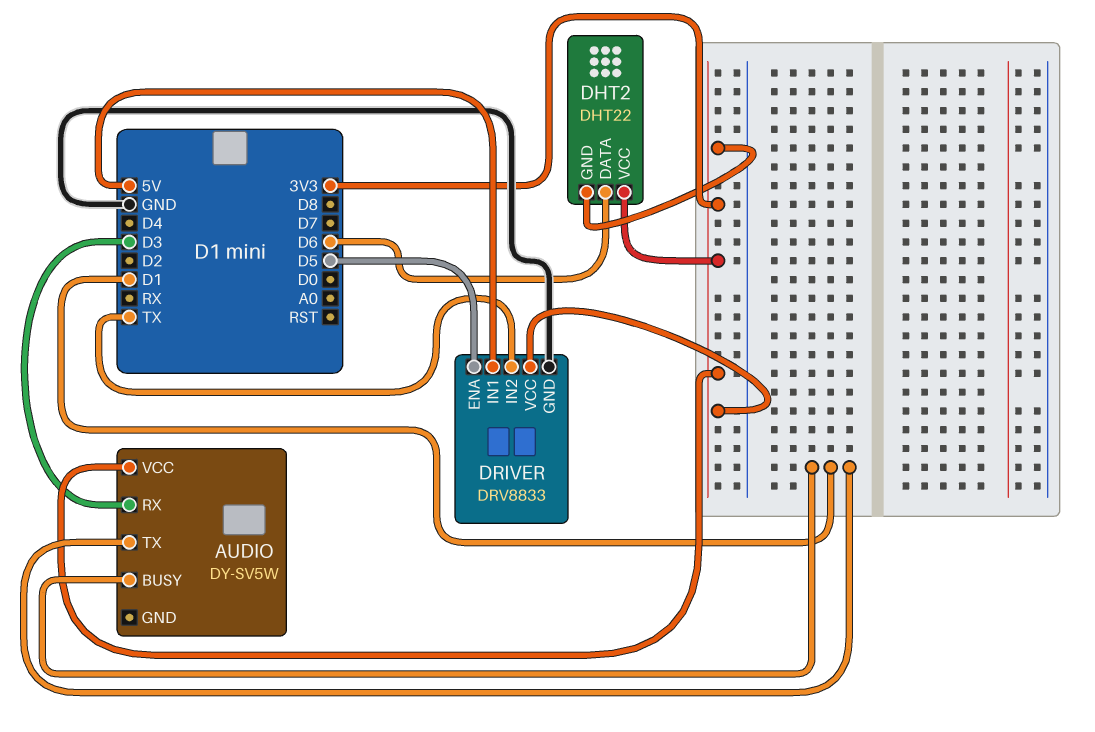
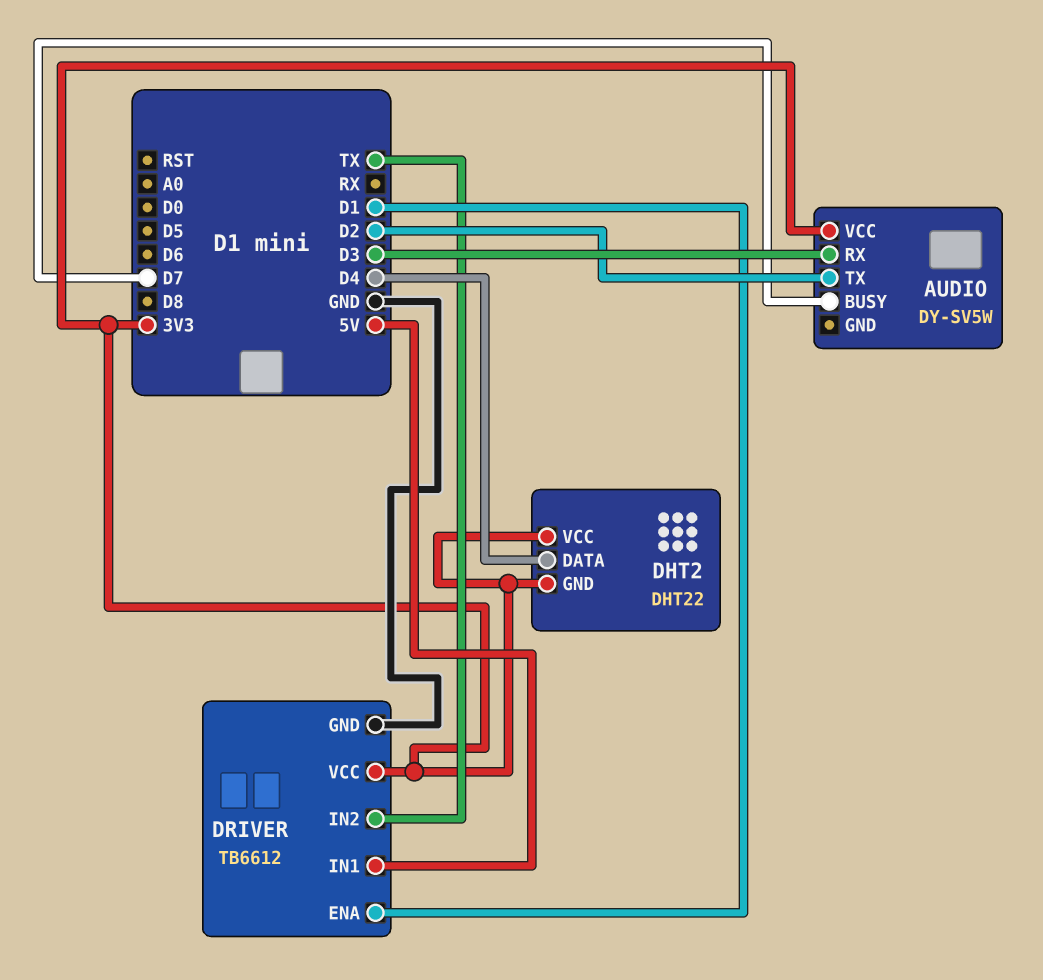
AUDIO pin BUSY: D1 -> D7
AUDIO pin TX: D1 -> D2
DHT2 pin DATA: D6 -> D4
DRIVER: DRV8833 -> TB6612
DRIVER pin ENA: D5 -> D1

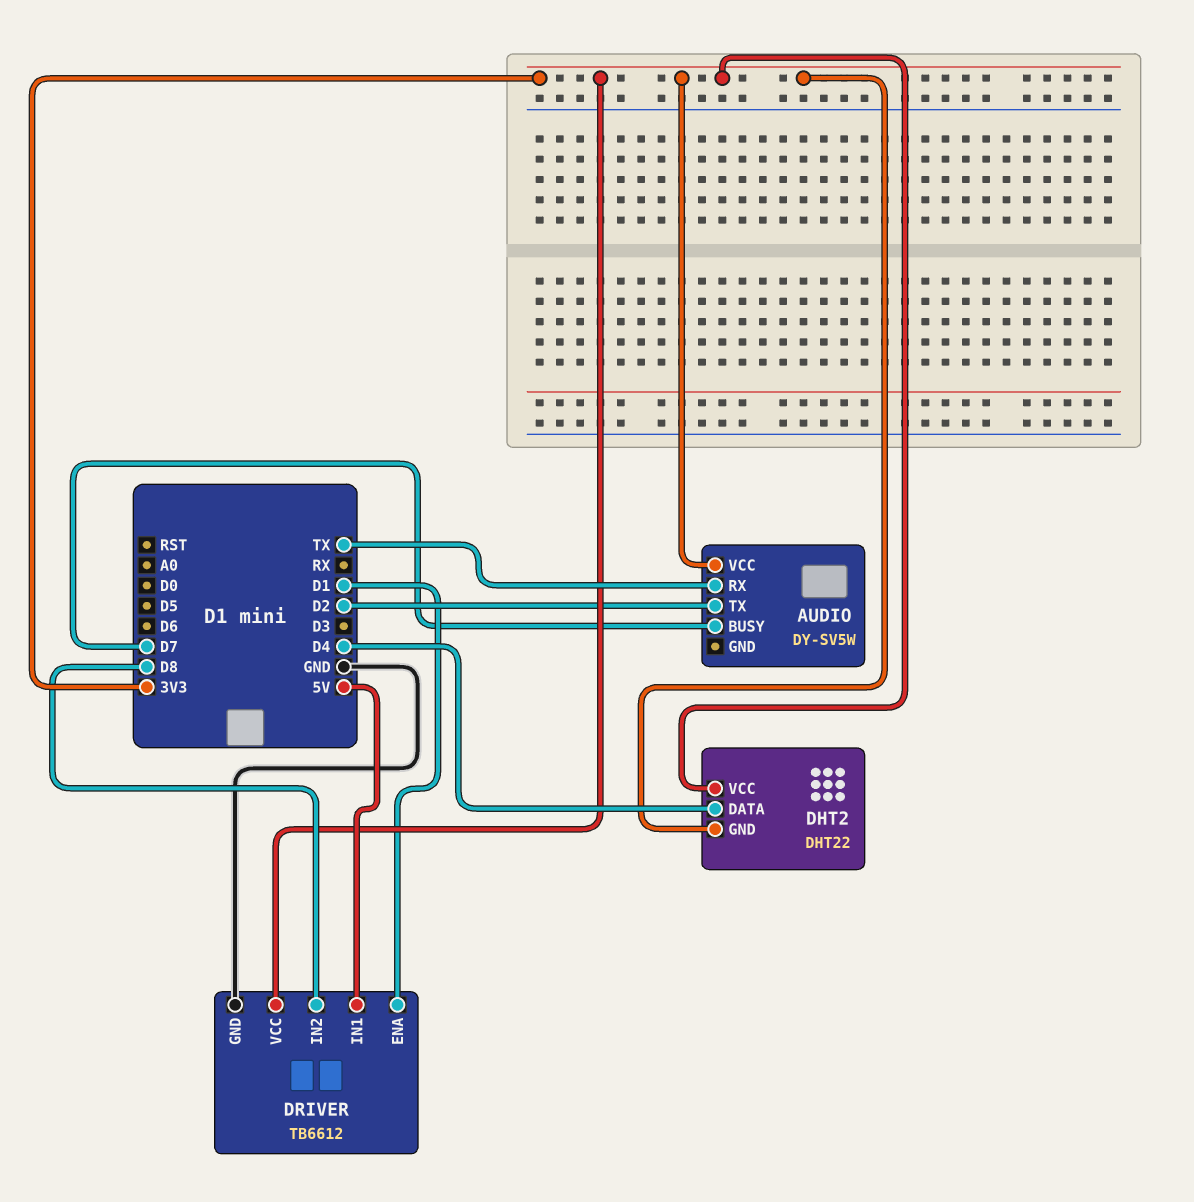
AUDIO pin RX: D3 -> TX
DRIVER pin IN2: TX -> D8

